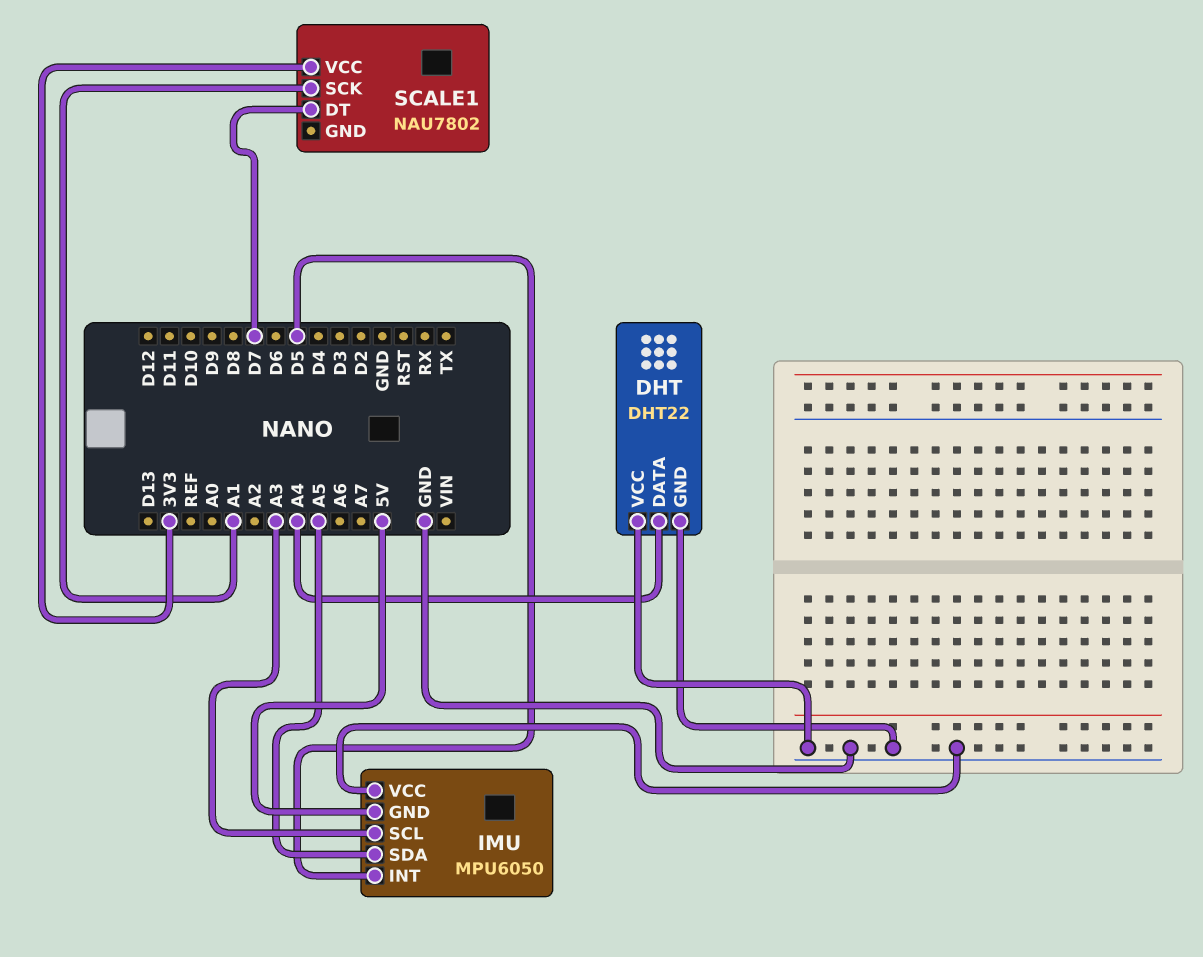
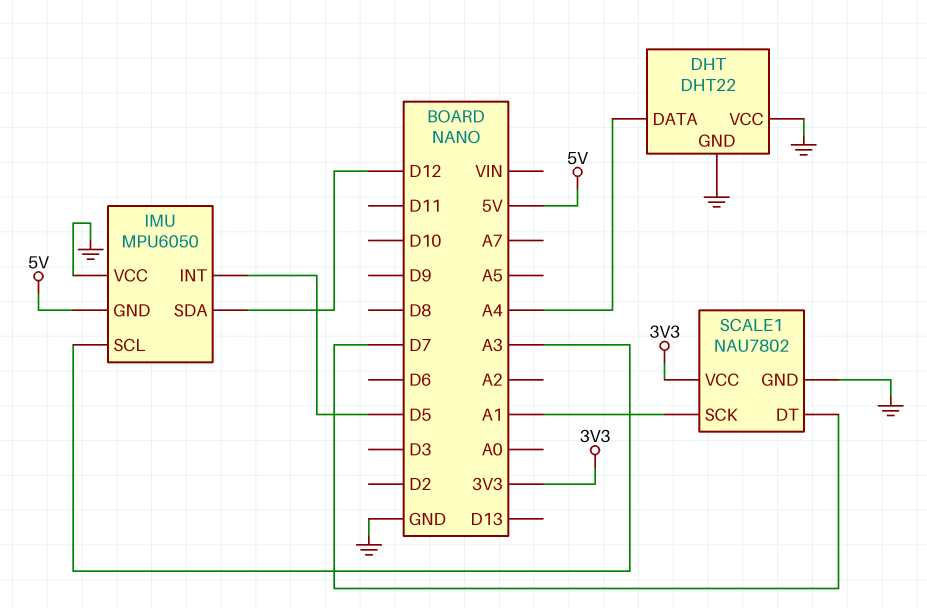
IMU pin SDA: A5 -> D12
SCALE1 pin GND: none -> GND

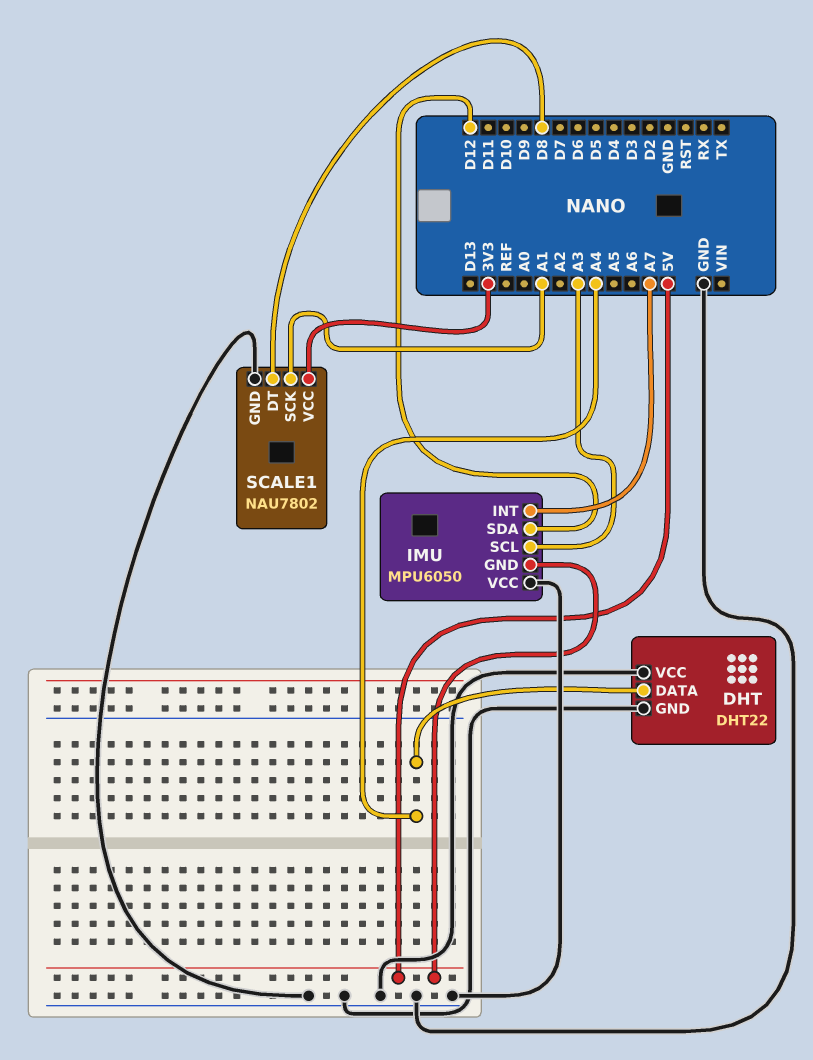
IMU pin INT: D5 -> A7
SCALE1 pin DT: D7 -> D8

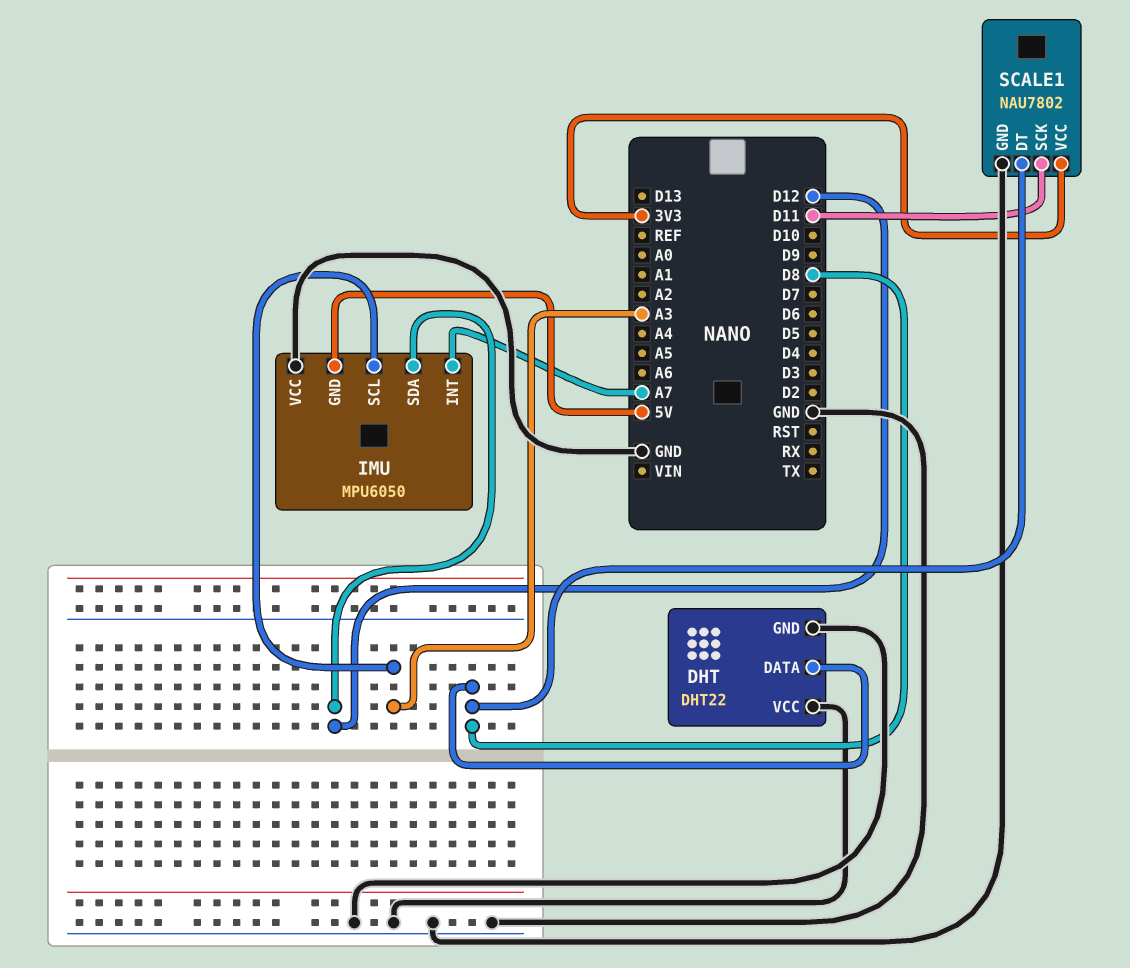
DHT pin DATA: A4 -> D8
SCALE1 pin SCK: A1 -> D11

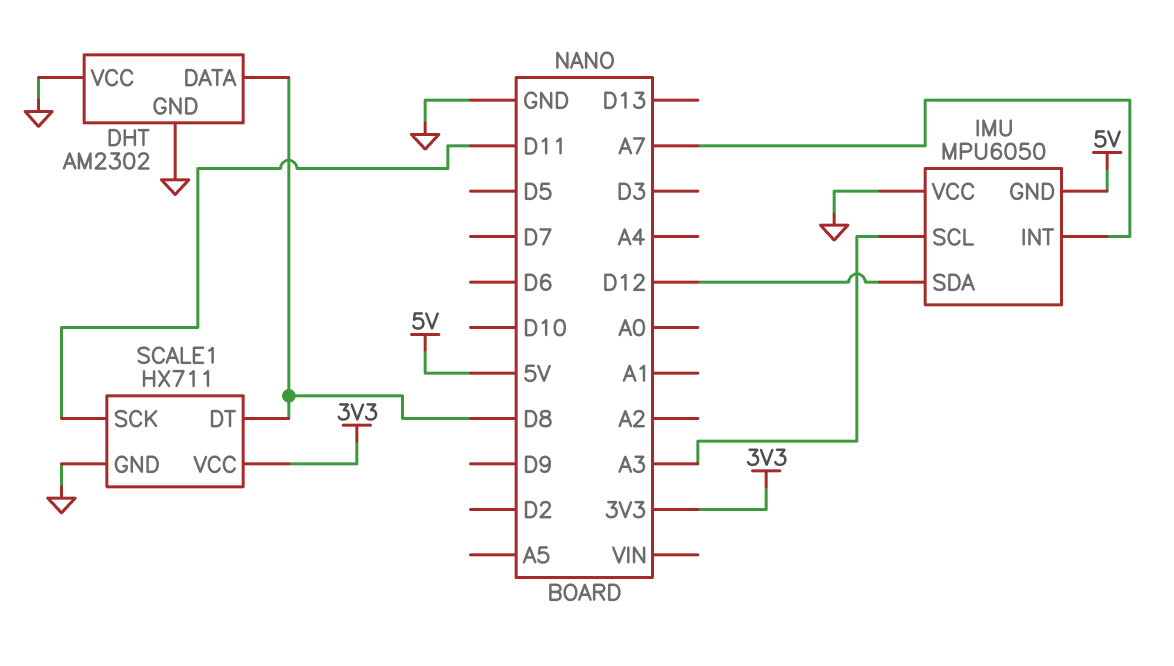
DHT: DHT22 -> AM2302
SCALE1: NAU7802 -> HX711

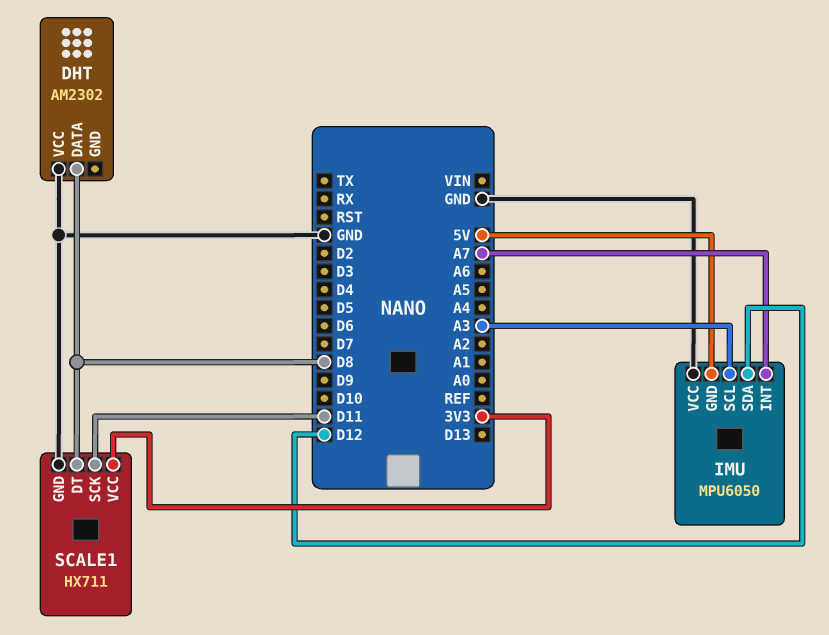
DHT pin GND: GND -> none

